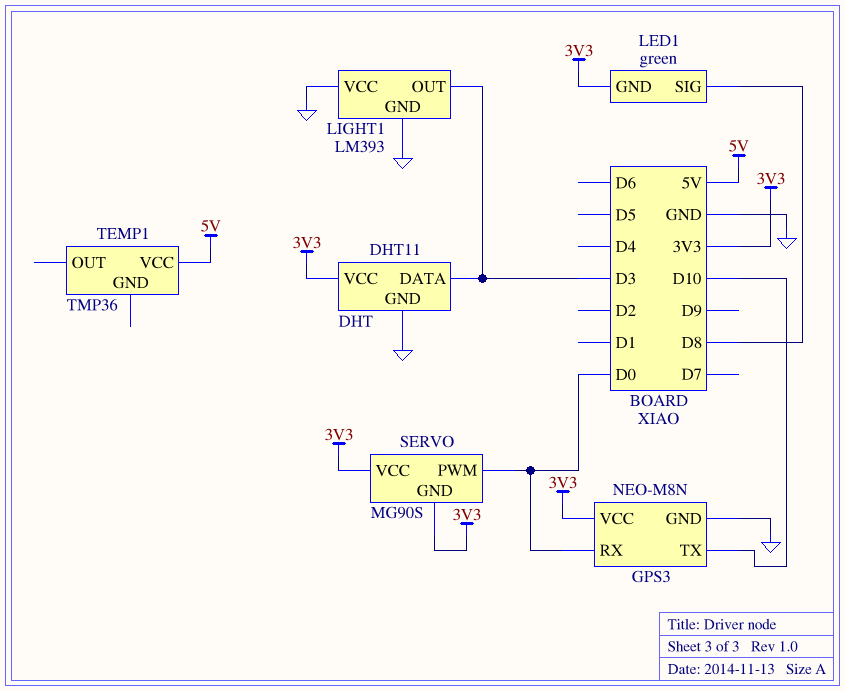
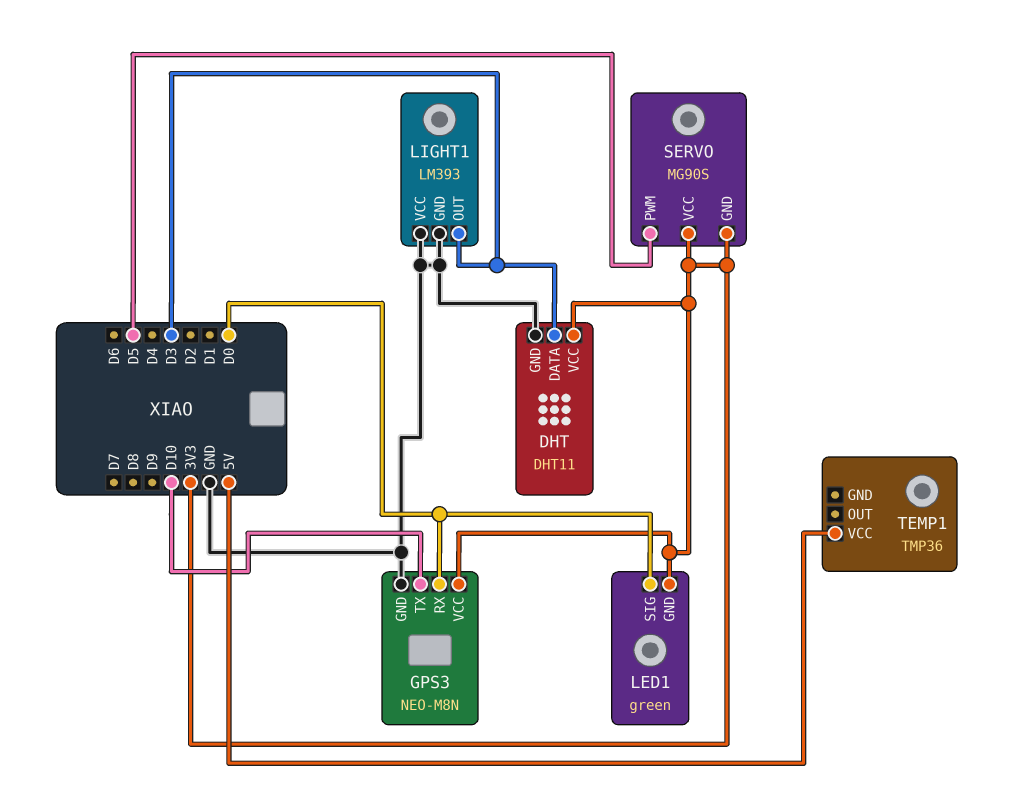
LED1 pin SIG: D8 -> D0
SERVO pin PWM: D0 -> D5

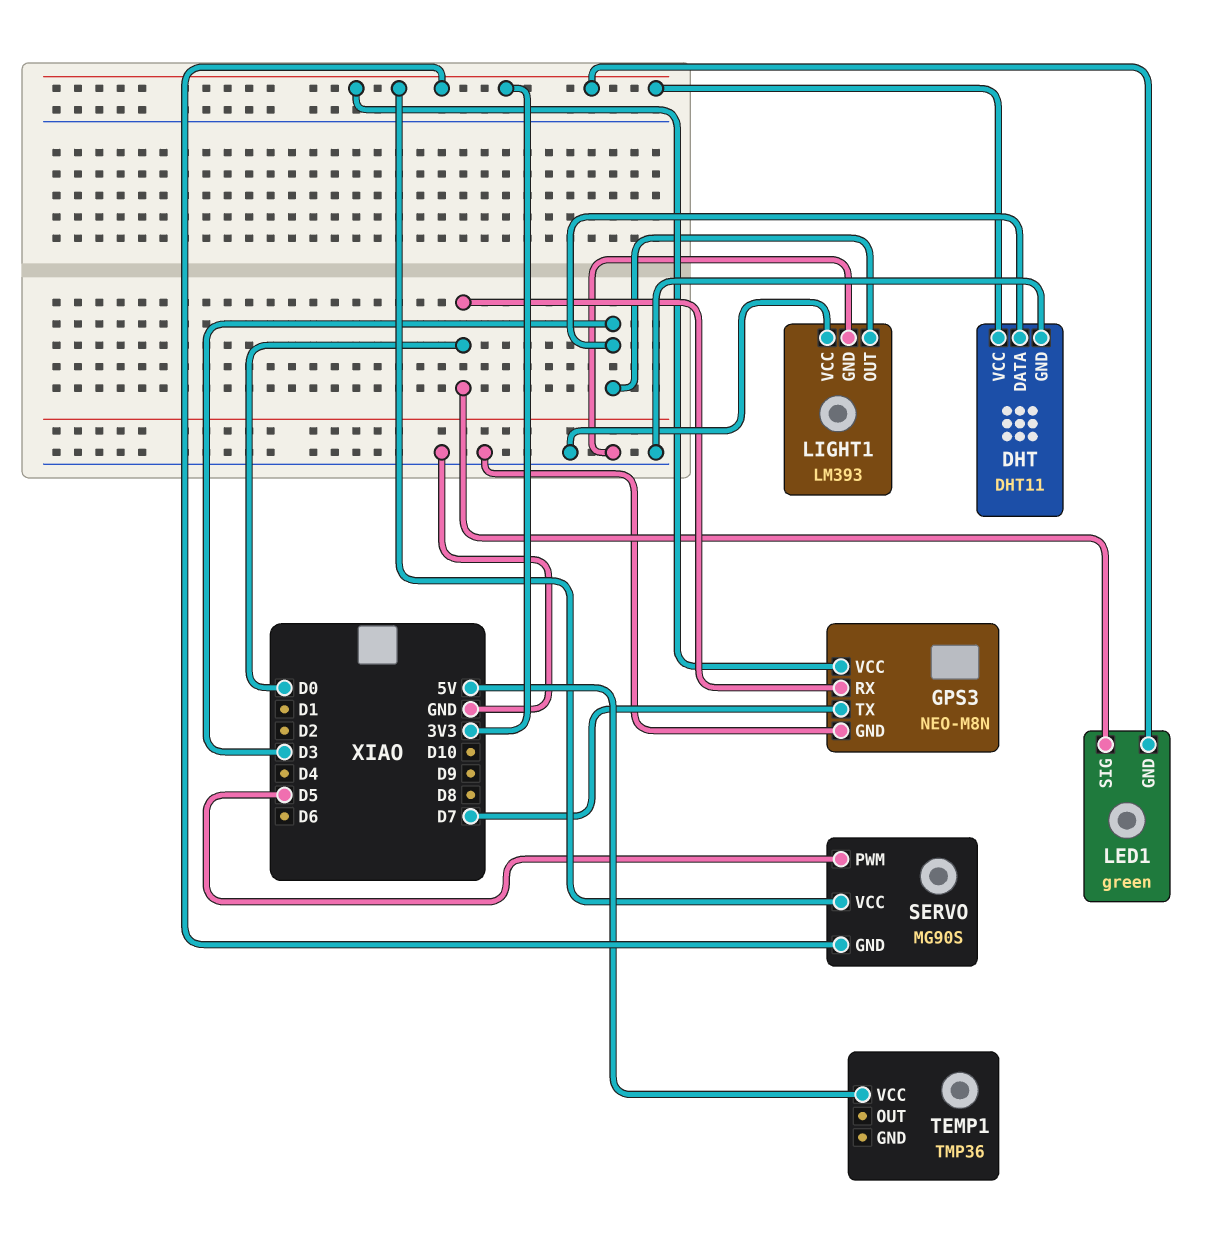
GPS3 pin TX: D10 -> D7

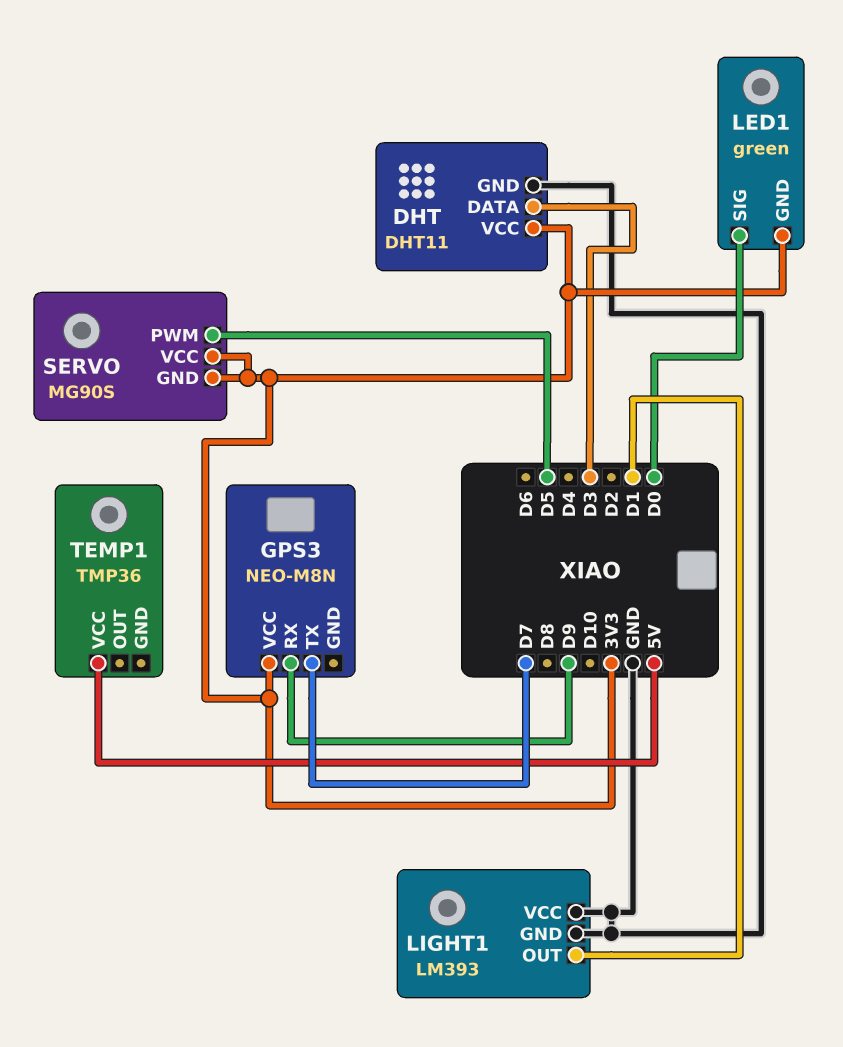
GPS3 pin GND: GND -> none
GPS3 pin RX: D0 -> D9
LIGHT1 pin OUT: D3 -> D1

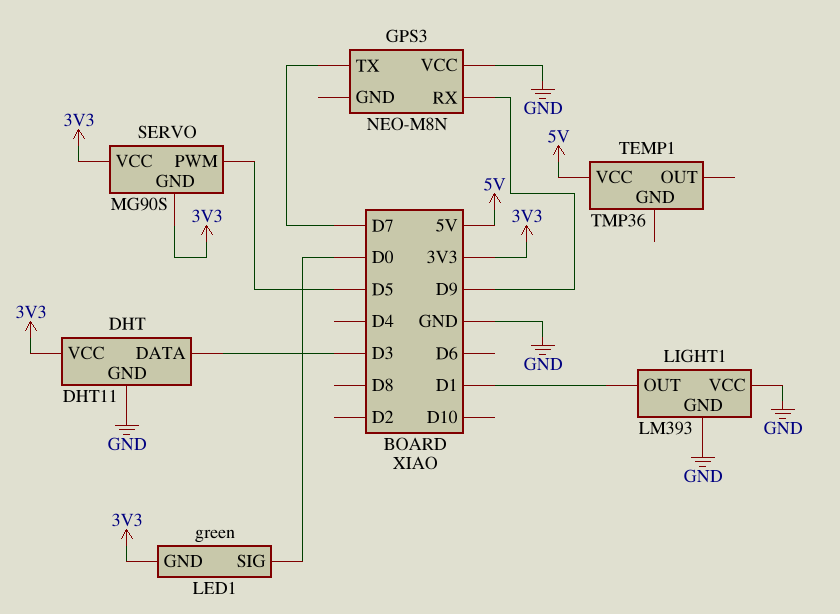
GPS3 pin VCC: 3V3 -> GND

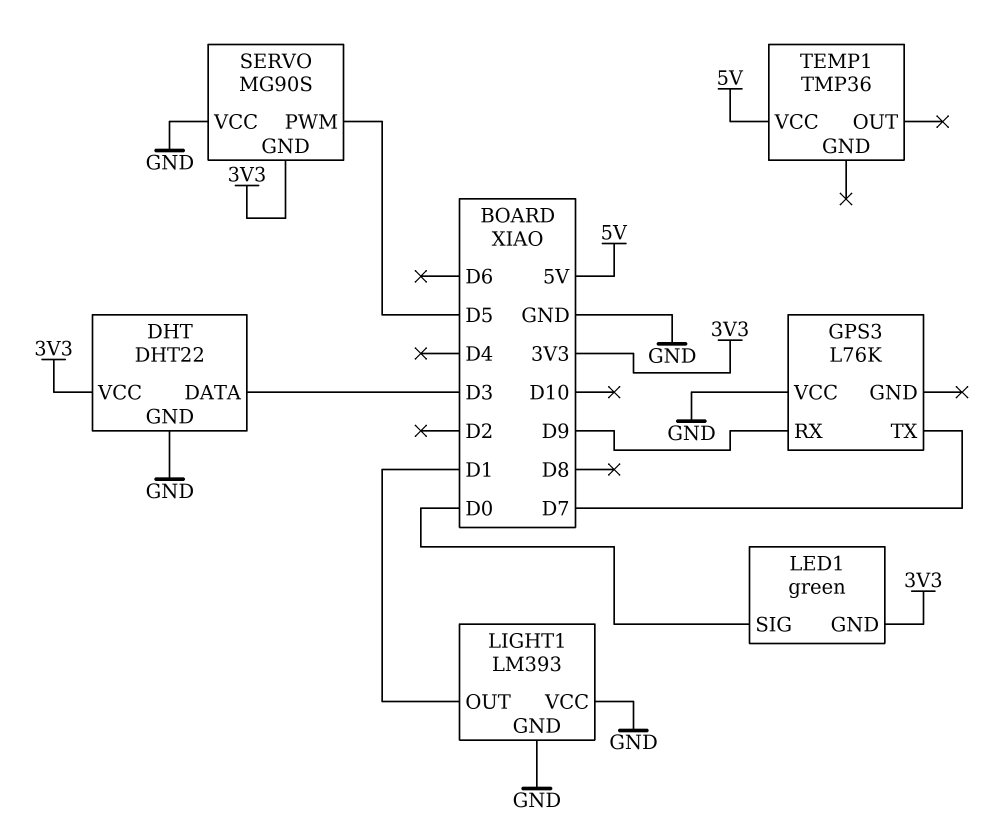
DHT: DHT11 -> DHT22
GPS3: NEO-M8N -> L76K
SERVO pin VCC: 3V3 -> GND

